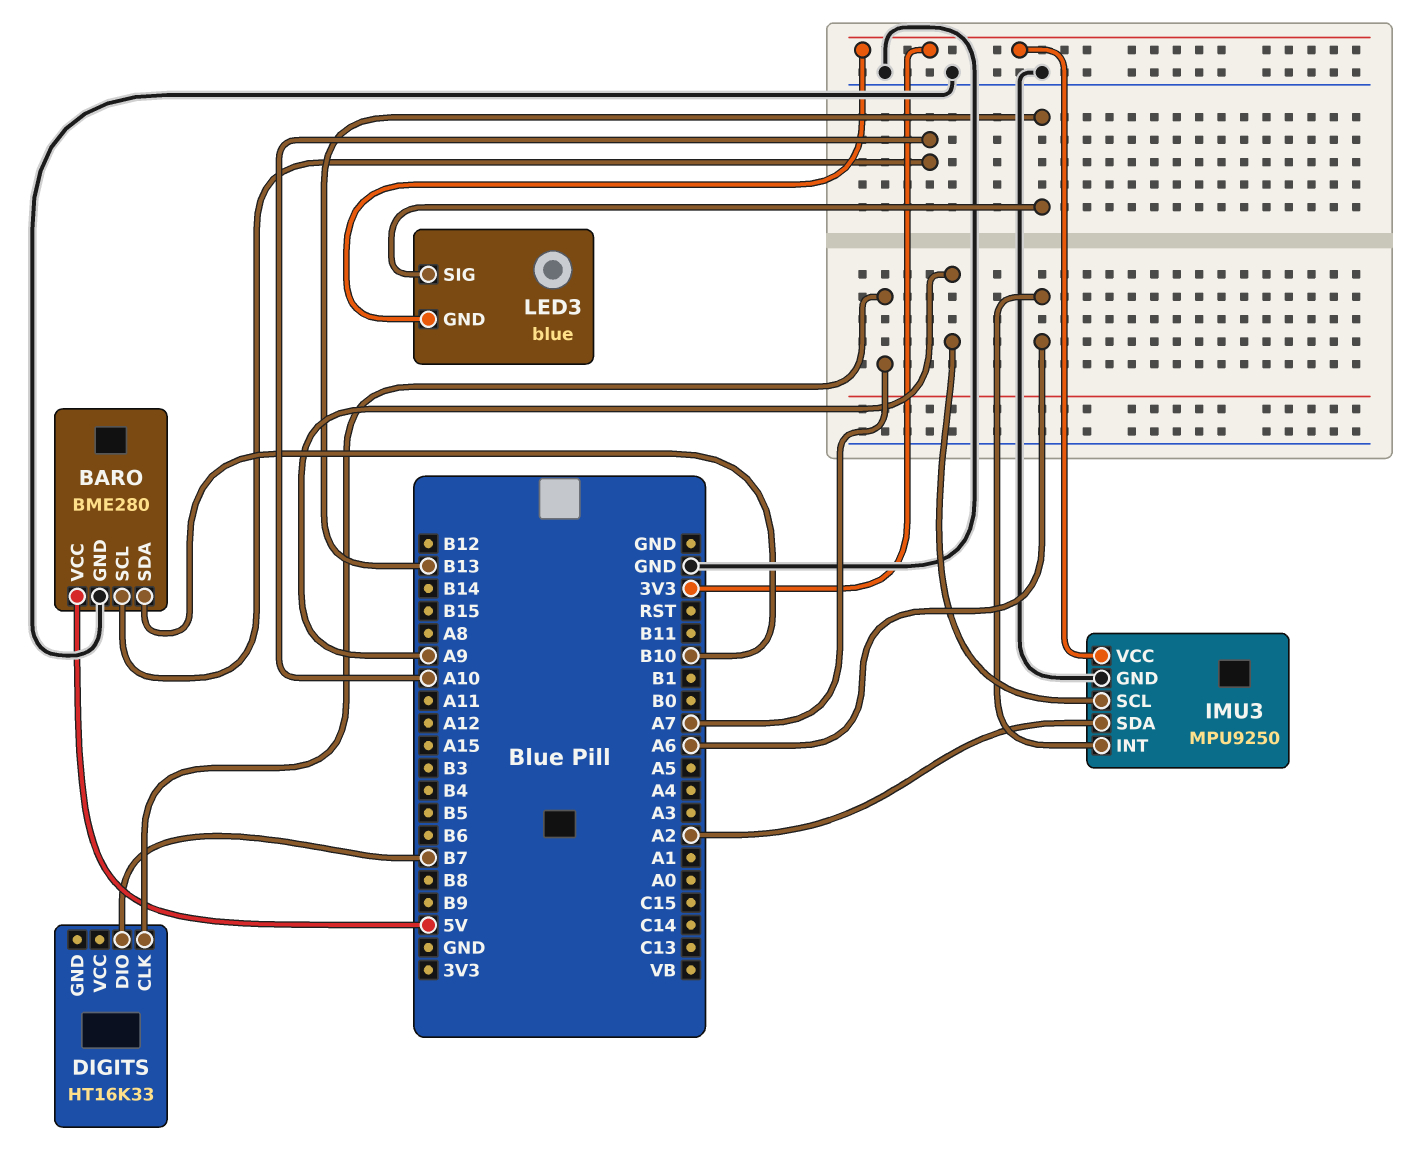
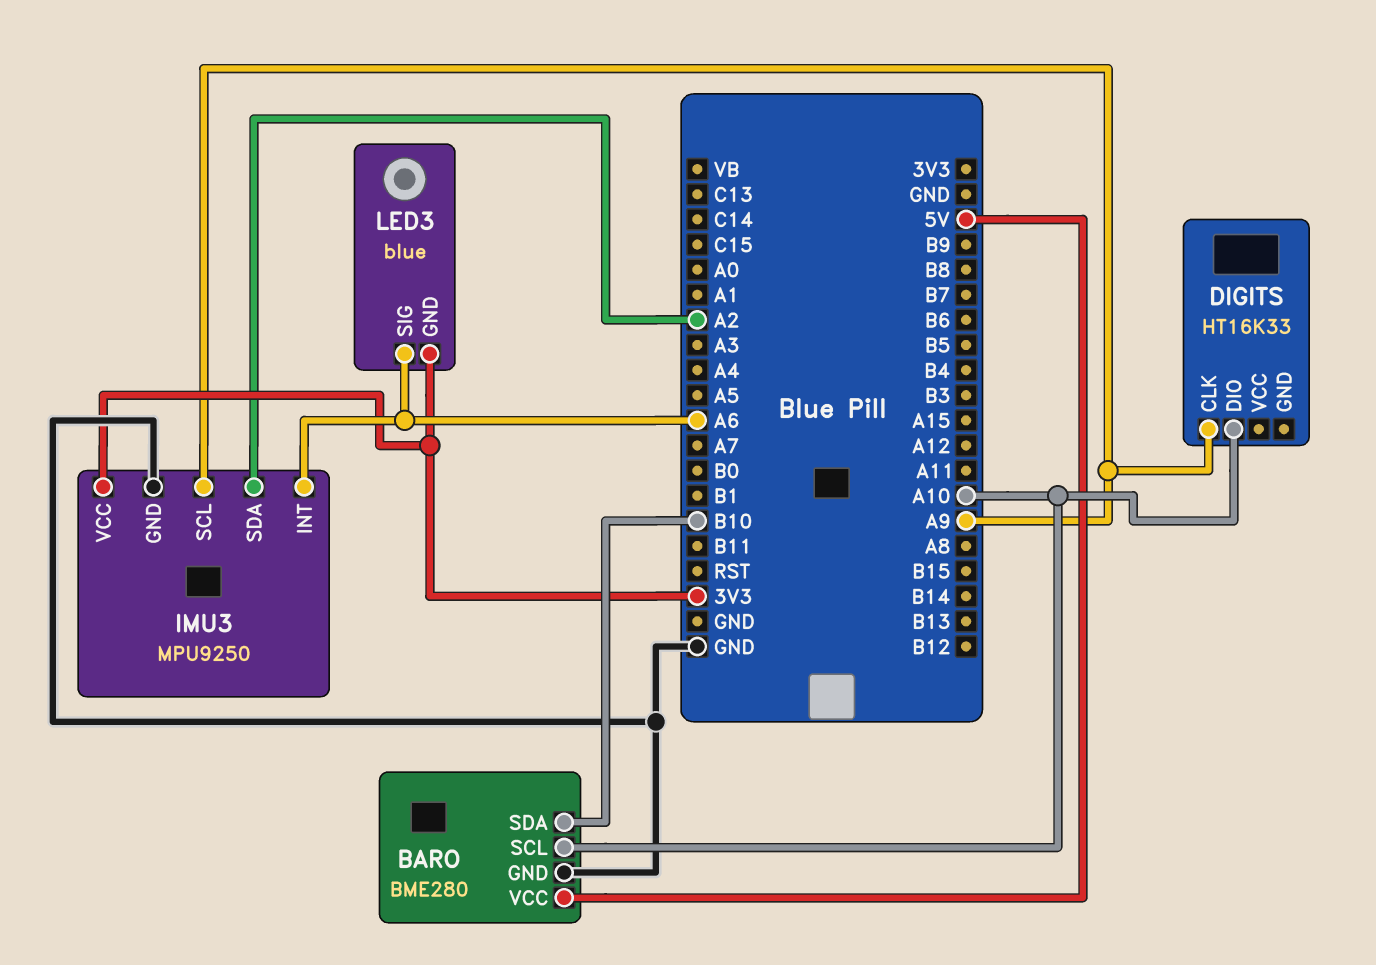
DIGITS pin CLK: A7 -> A9
DIGITS pin DIO: B7 -> A10
LED3 pin SIG: B13 -> A6

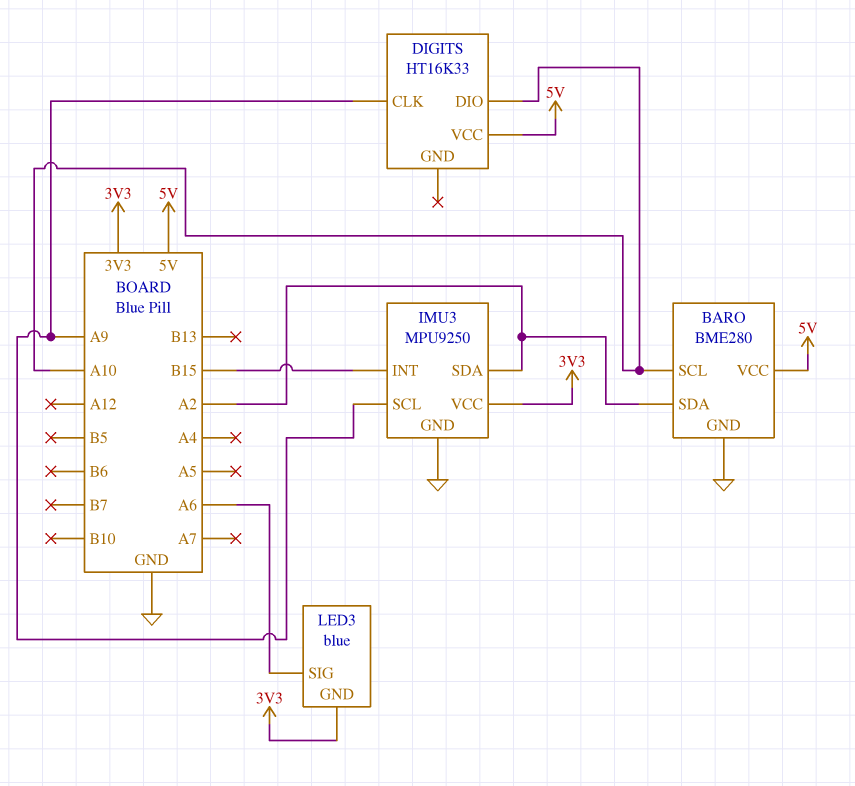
BARO pin SDA: B10 -> A2
DIGITS pin VCC: none -> 5V
IMU3 pin INT: A6 -> B15

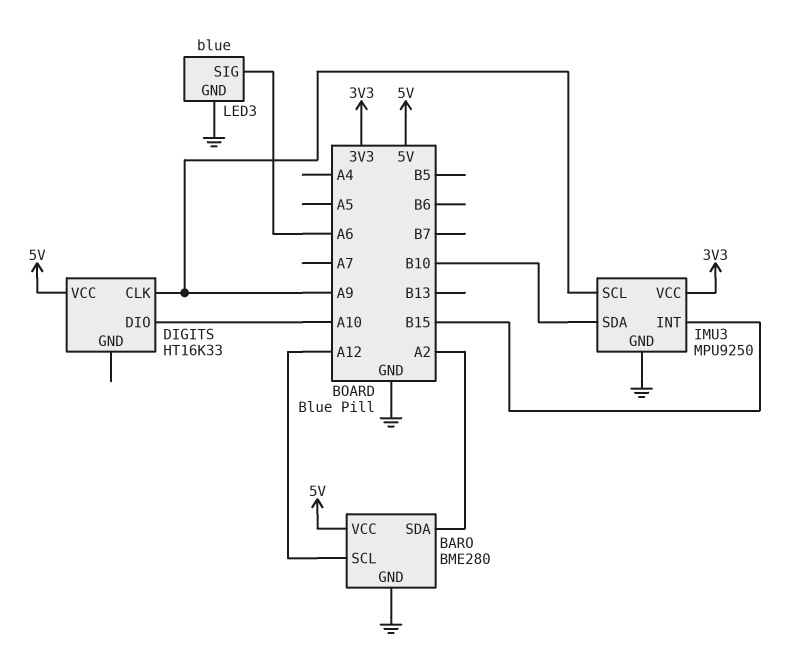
BARO pin SCL: A10 -> A12
IMU3 pin SDA: A2 -> B10
LED3 pin GND: 3V3 -> GND

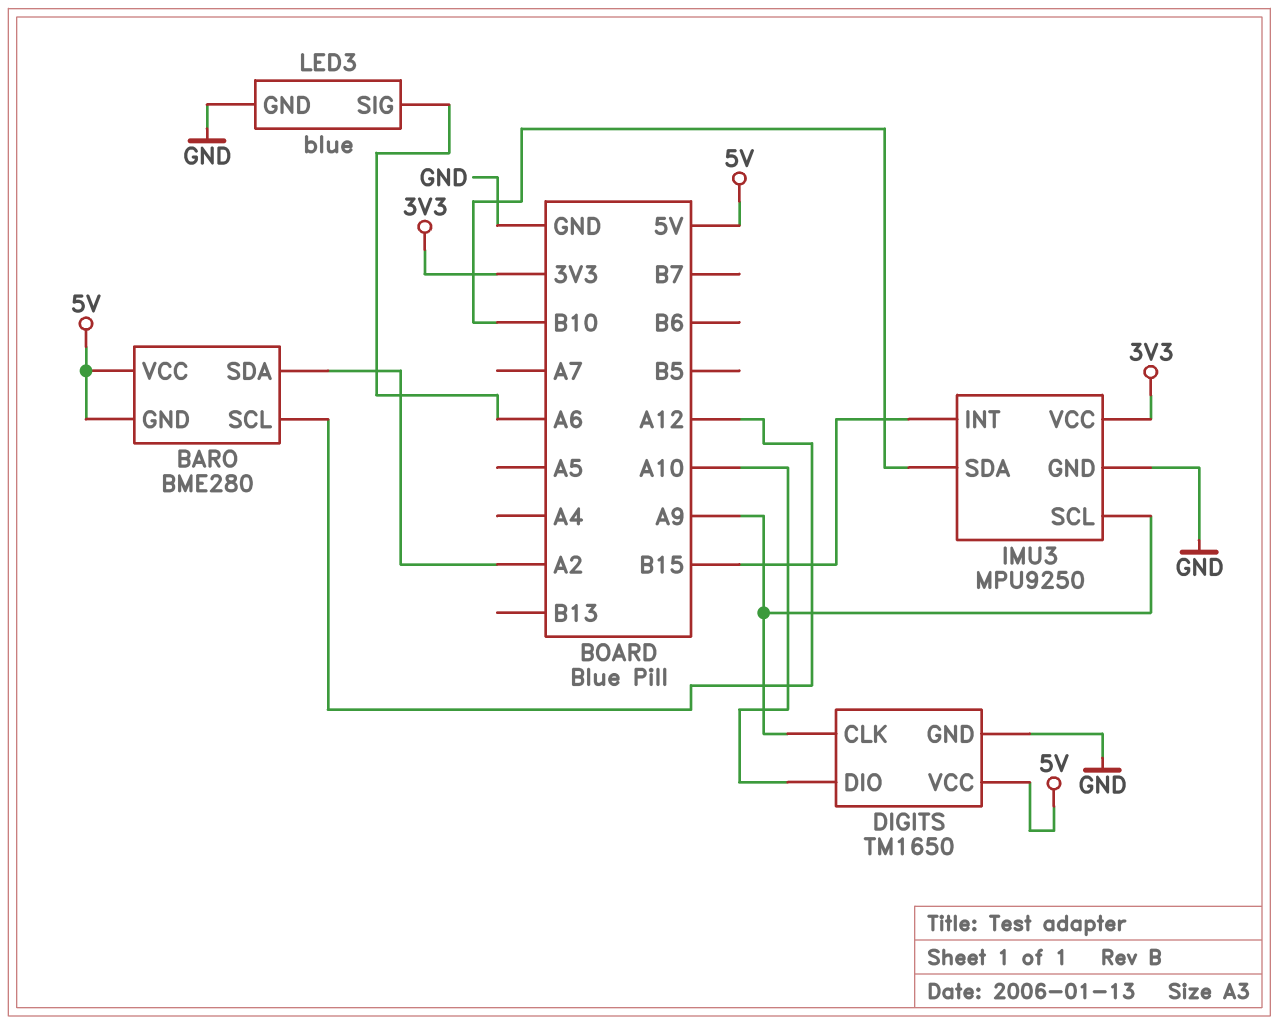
BARO pin GND: GND -> 5V
DIGITS: HT16K33 -> TM1650
DIGITS pin GND: none -> GND

